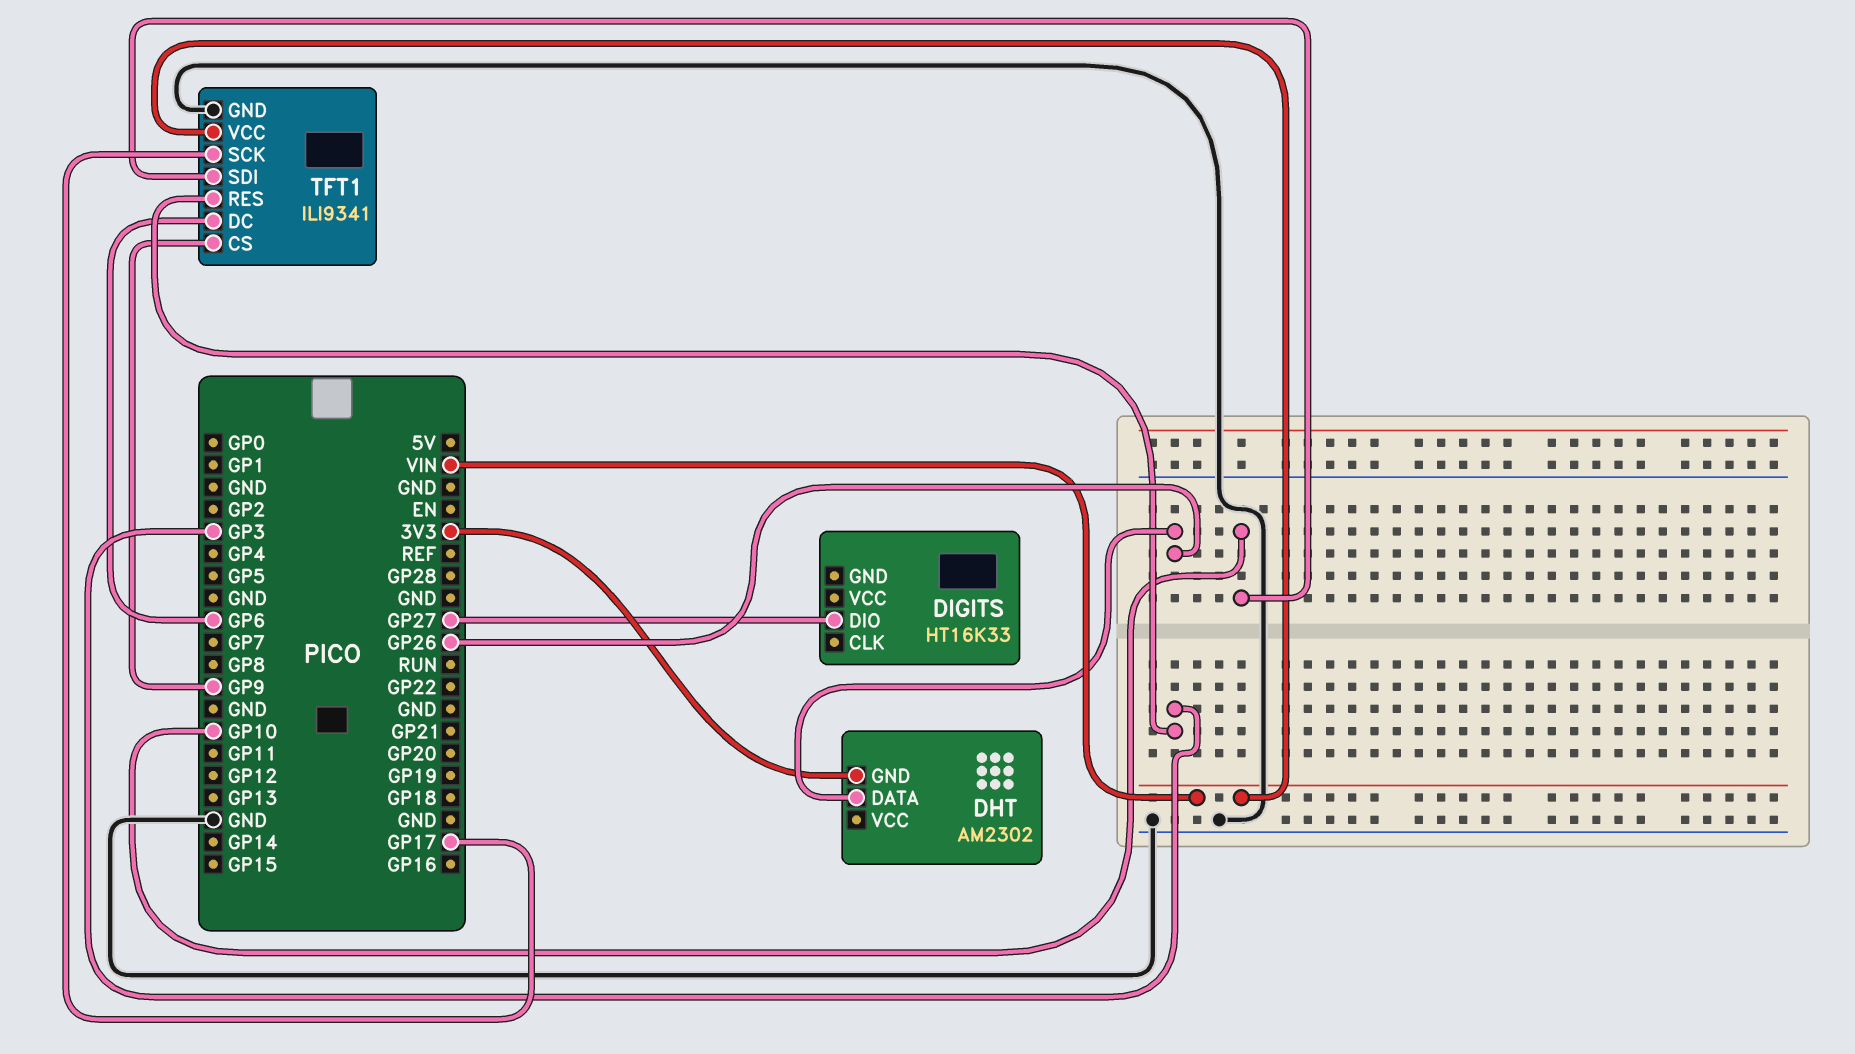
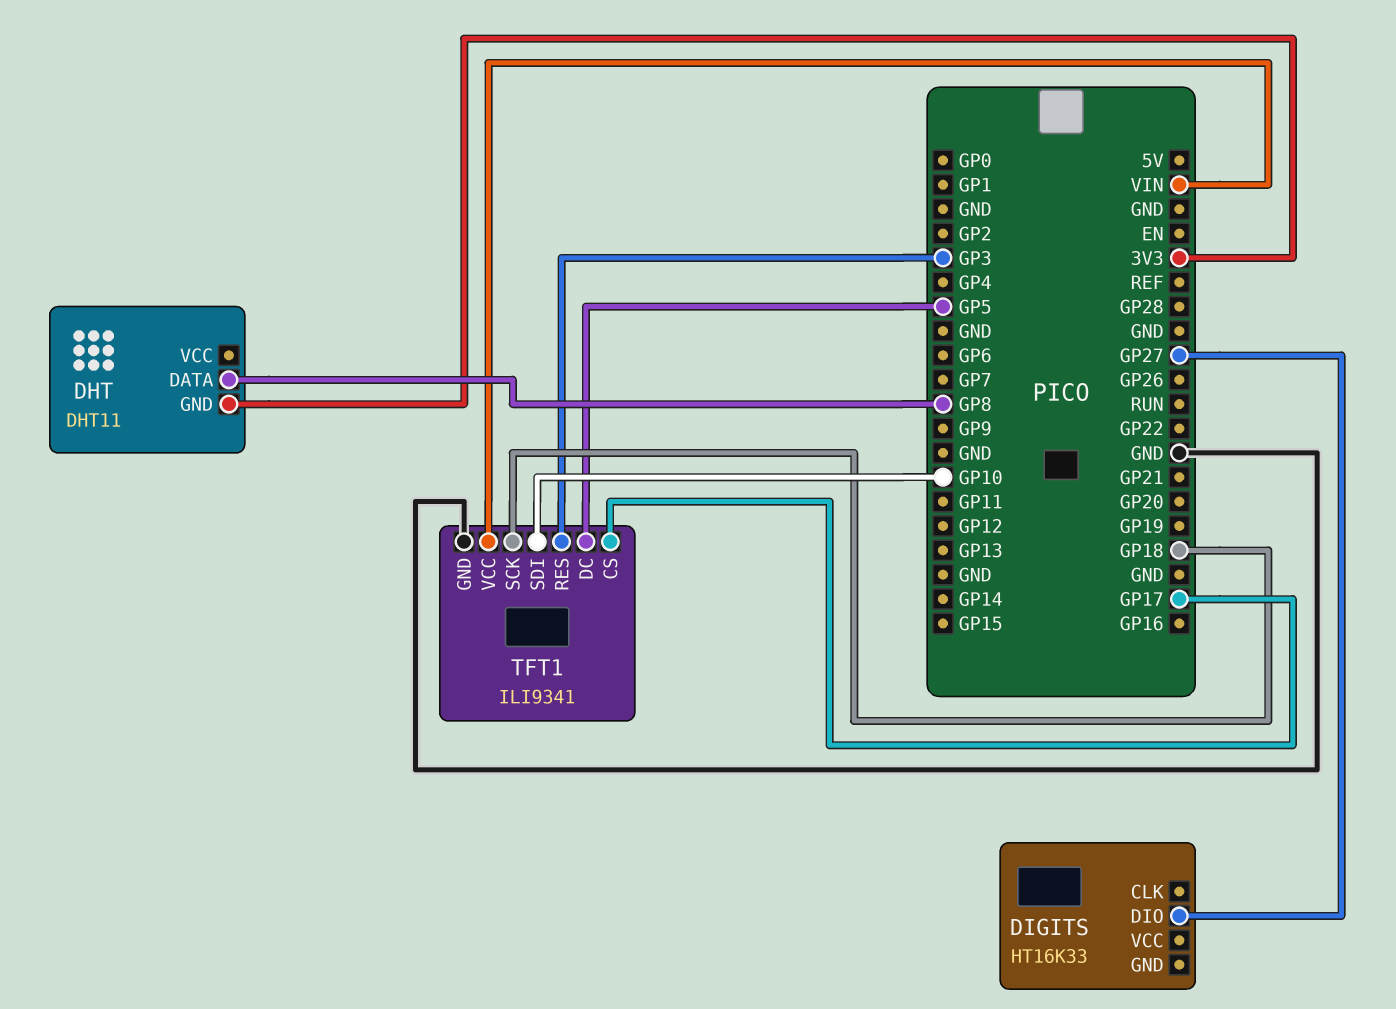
DHT: AM2302 -> DHT11
DHT pin DATA: GP26 -> GP8
TFT1 pin CS: GP9 -> GP17
TFT1 pin DC: GP6 -> GP5
TFT1 pin SCK: GP17 -> GP18

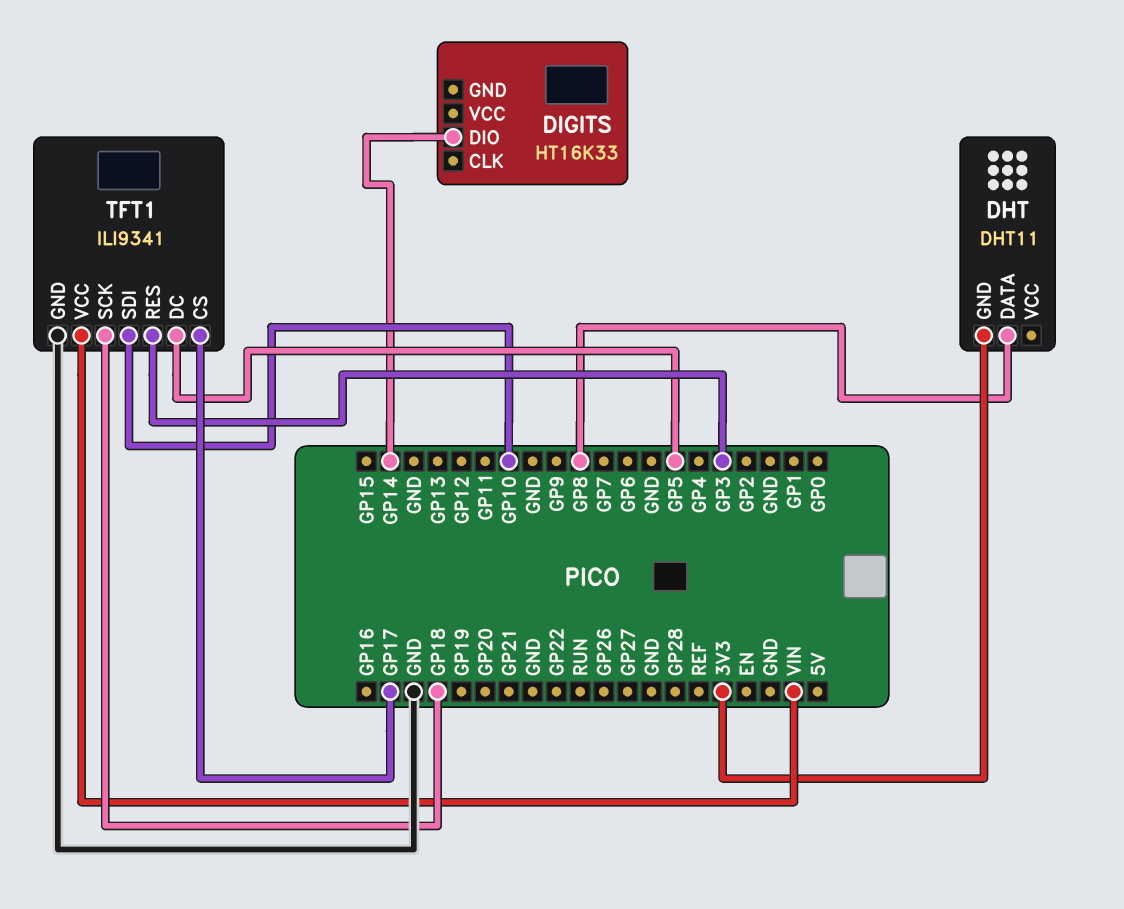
DIGITS pin DIO: GP27 -> GP14

